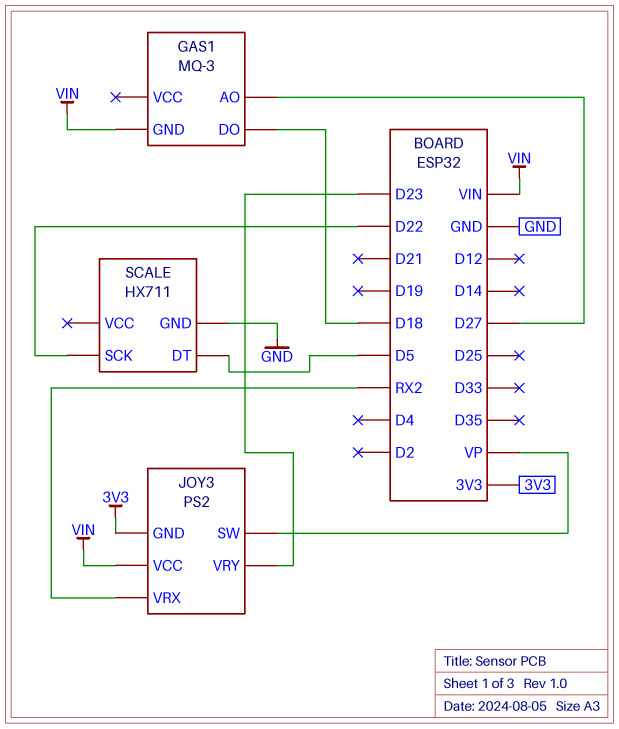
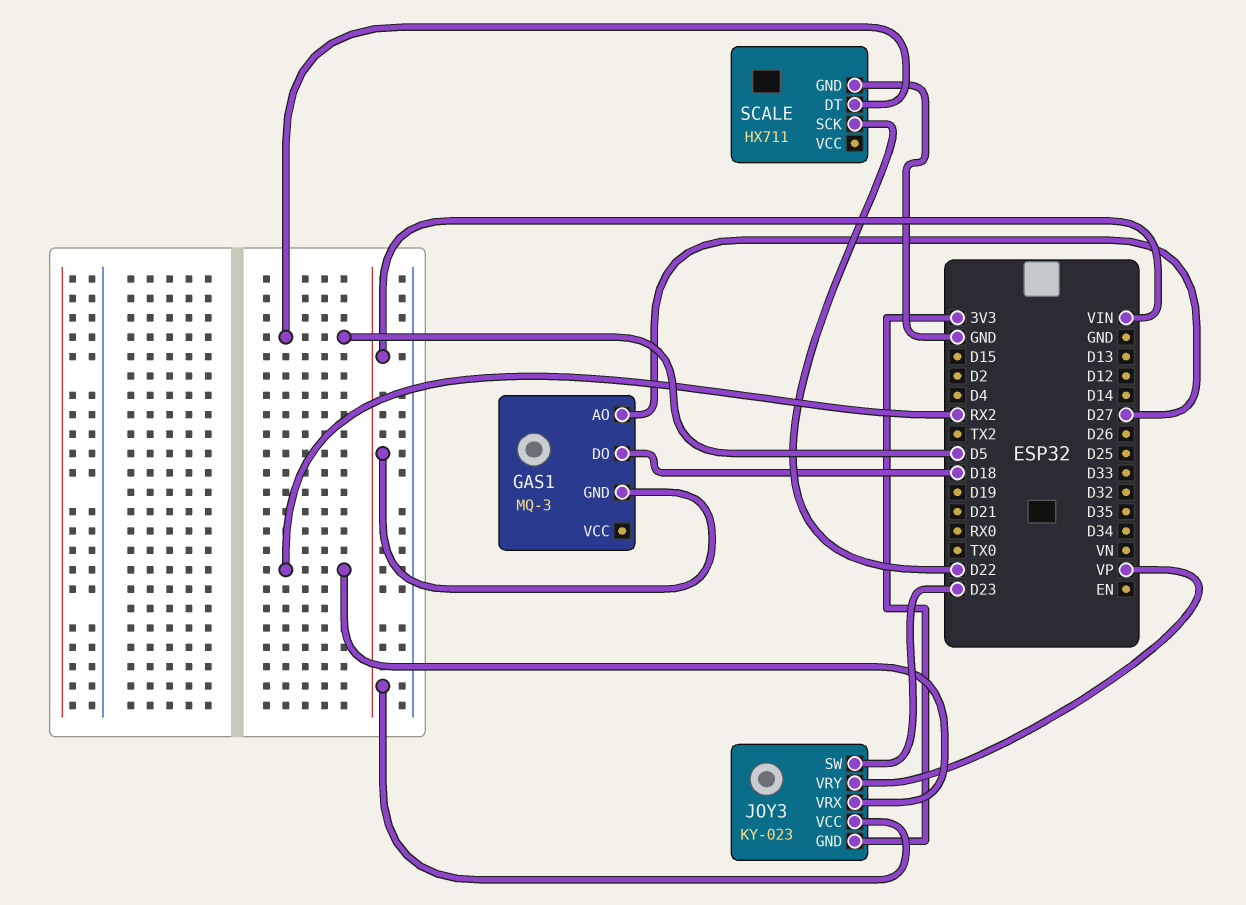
JOY3: PS2 -> KY-023
JOY3 pin SW: VP -> D23
JOY3 pin VRY: D23 -> VP

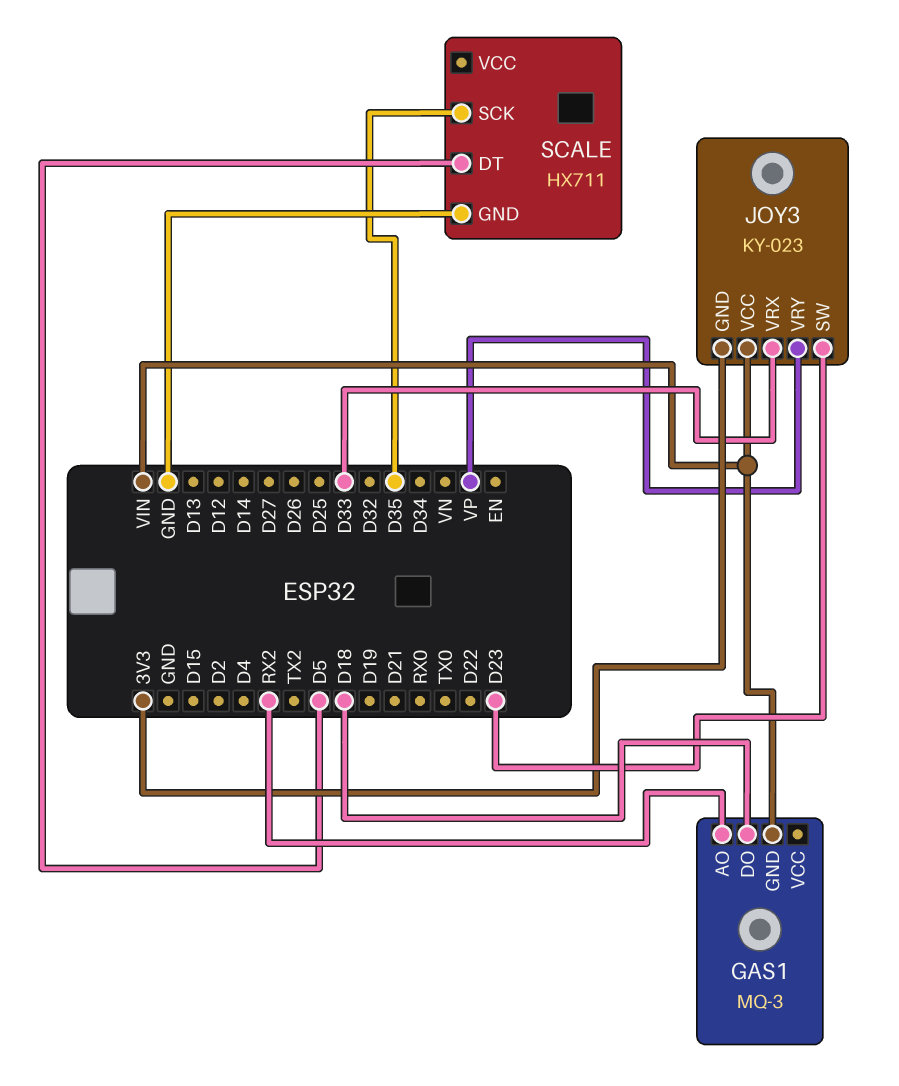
GAS1 pin AO: D27 -> RX2
JOY3 pin VRX: RX2 -> D33
SCALE pin SCK: D22 -> D35

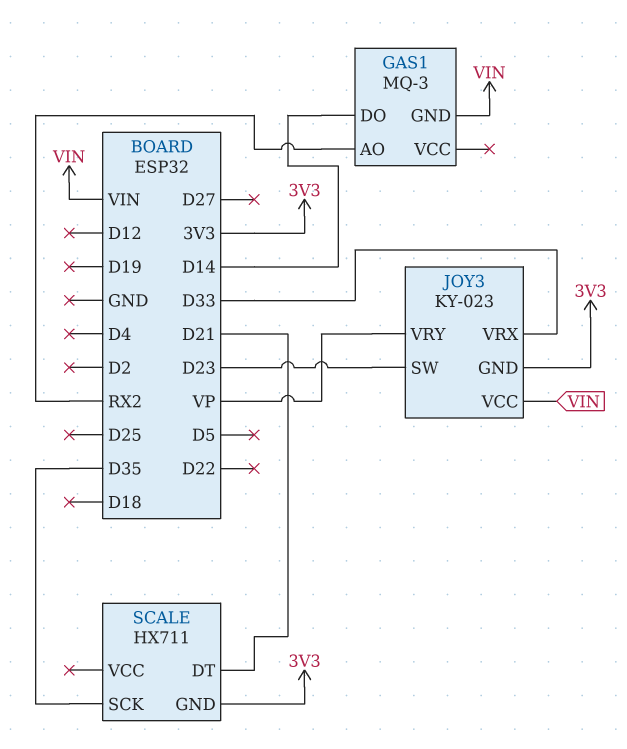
GAS1 pin DO: D18 -> D14
SCALE pin DT: D5 -> D21
SCALE pin GND: GND -> 3V3

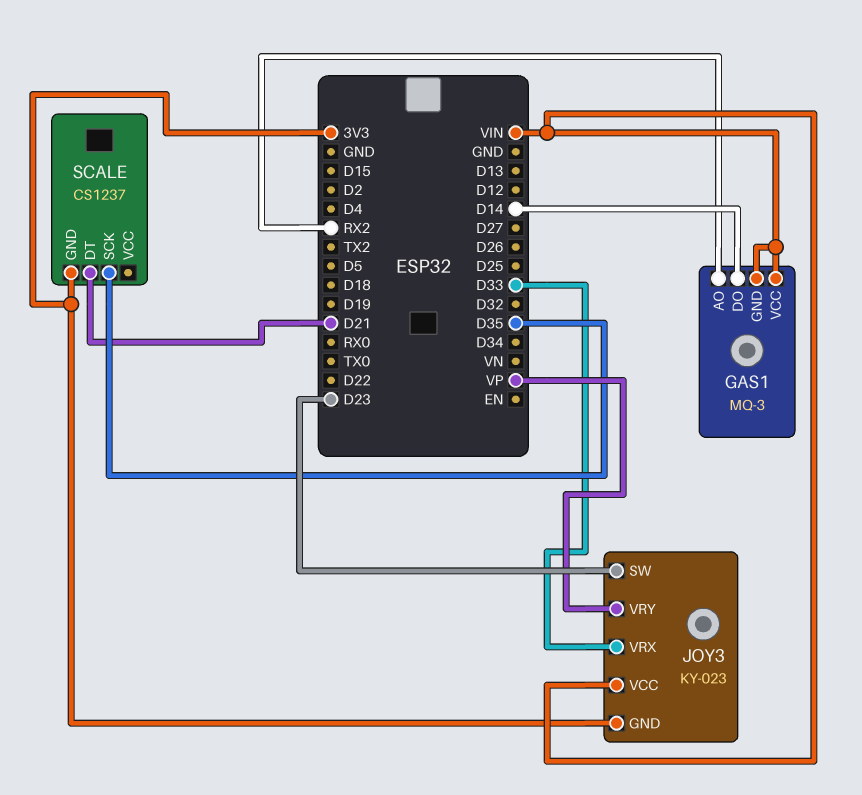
GAS1 pin VCC: none -> VIN
SCALE: HX711 -> CS1237

